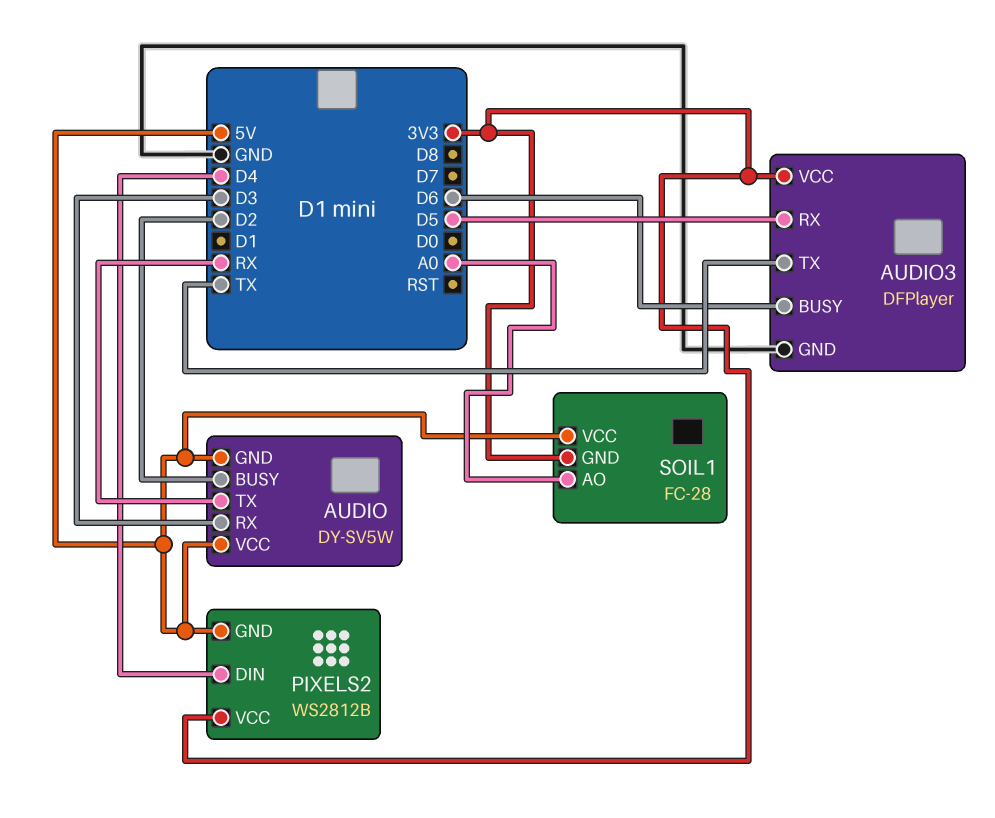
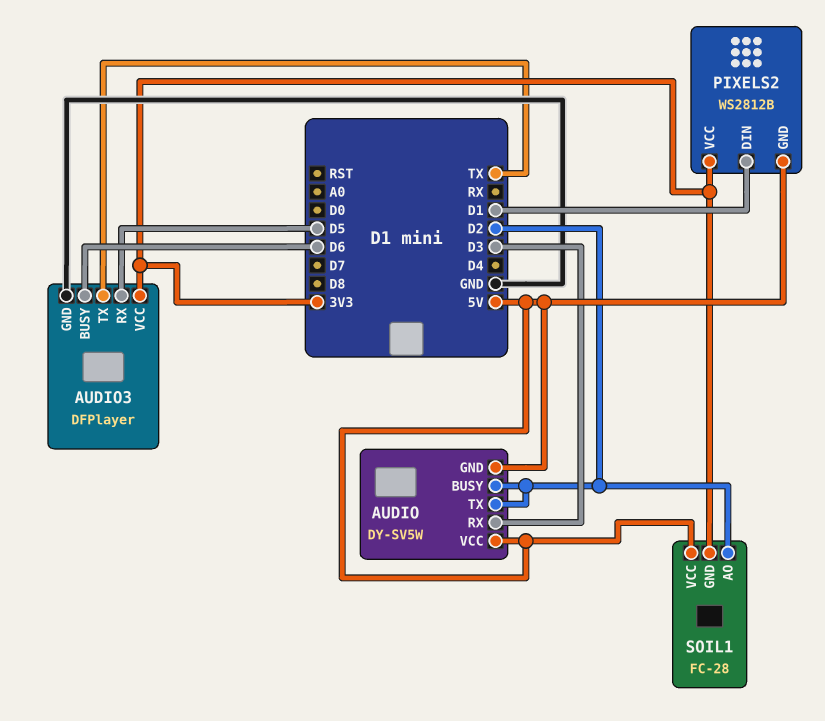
AUDIO pin TX: RX -> D2
PIXELS2 pin DIN: D4 -> D1
SOIL1 pin AO: A0 -> D2

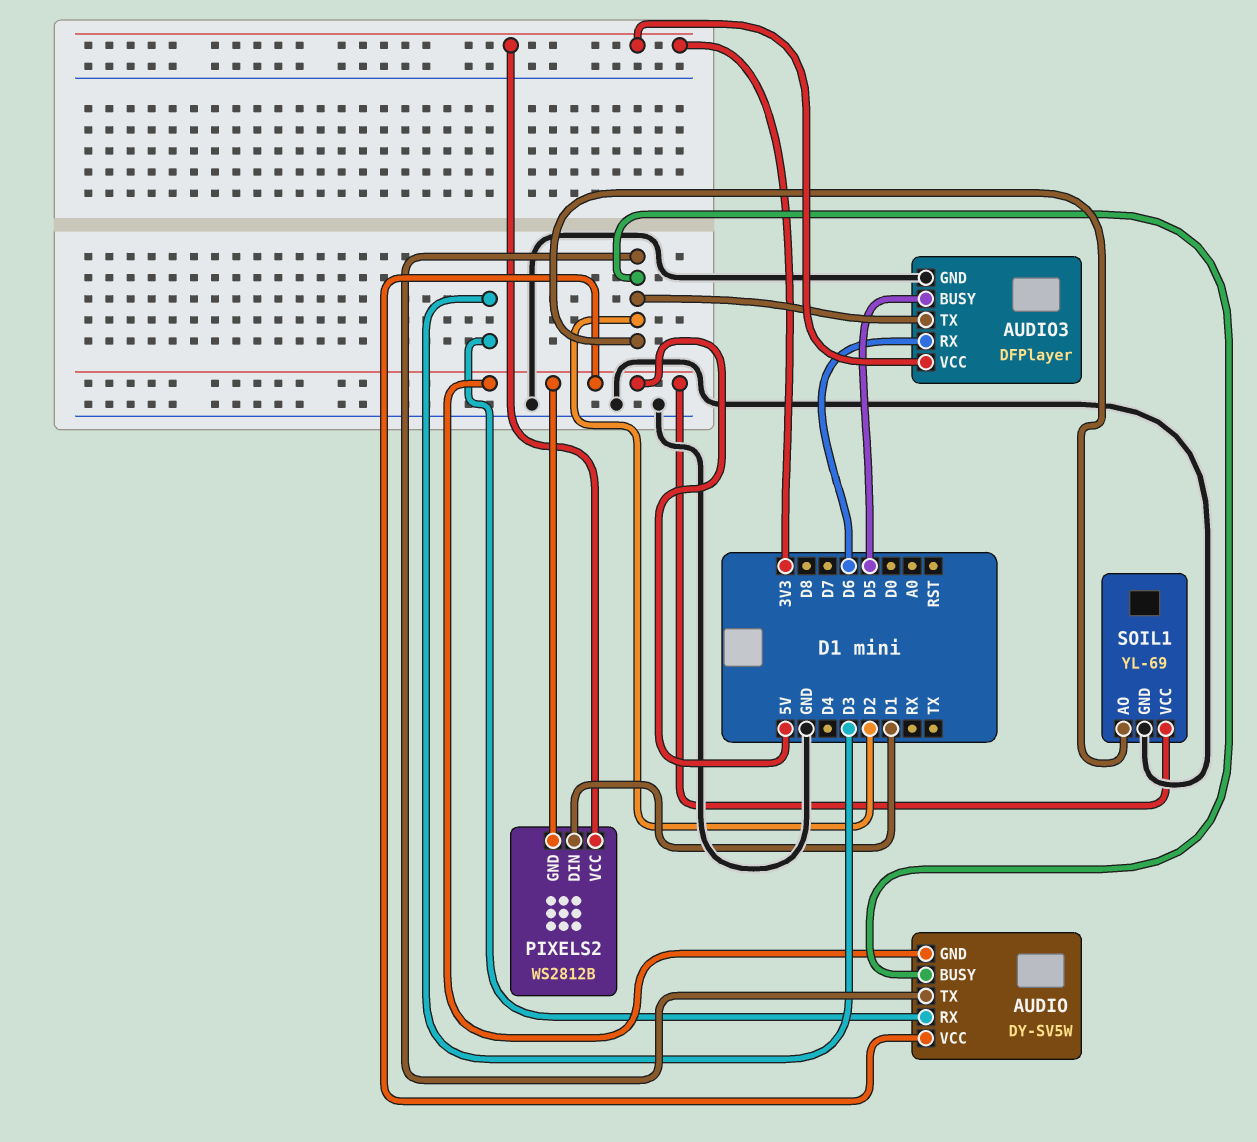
AUDIO3 pin BUSY: D6 -> D5
AUDIO3 pin RX: D5 -> D6
AUDIO3 pin TX: TX -> D2
SOIL1: FC-28 -> YL-69
SOIL1 pin GND: 3V3 -> GND

